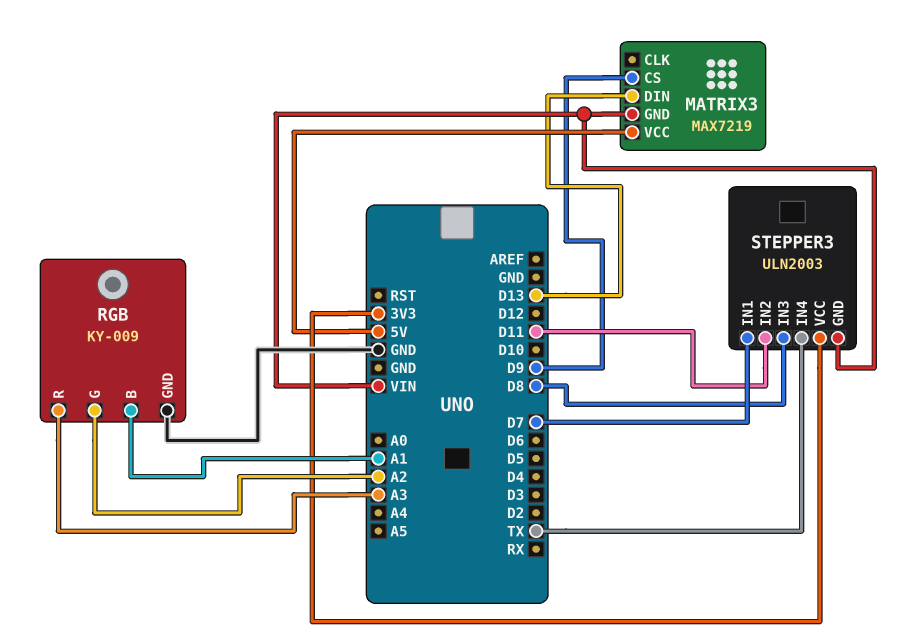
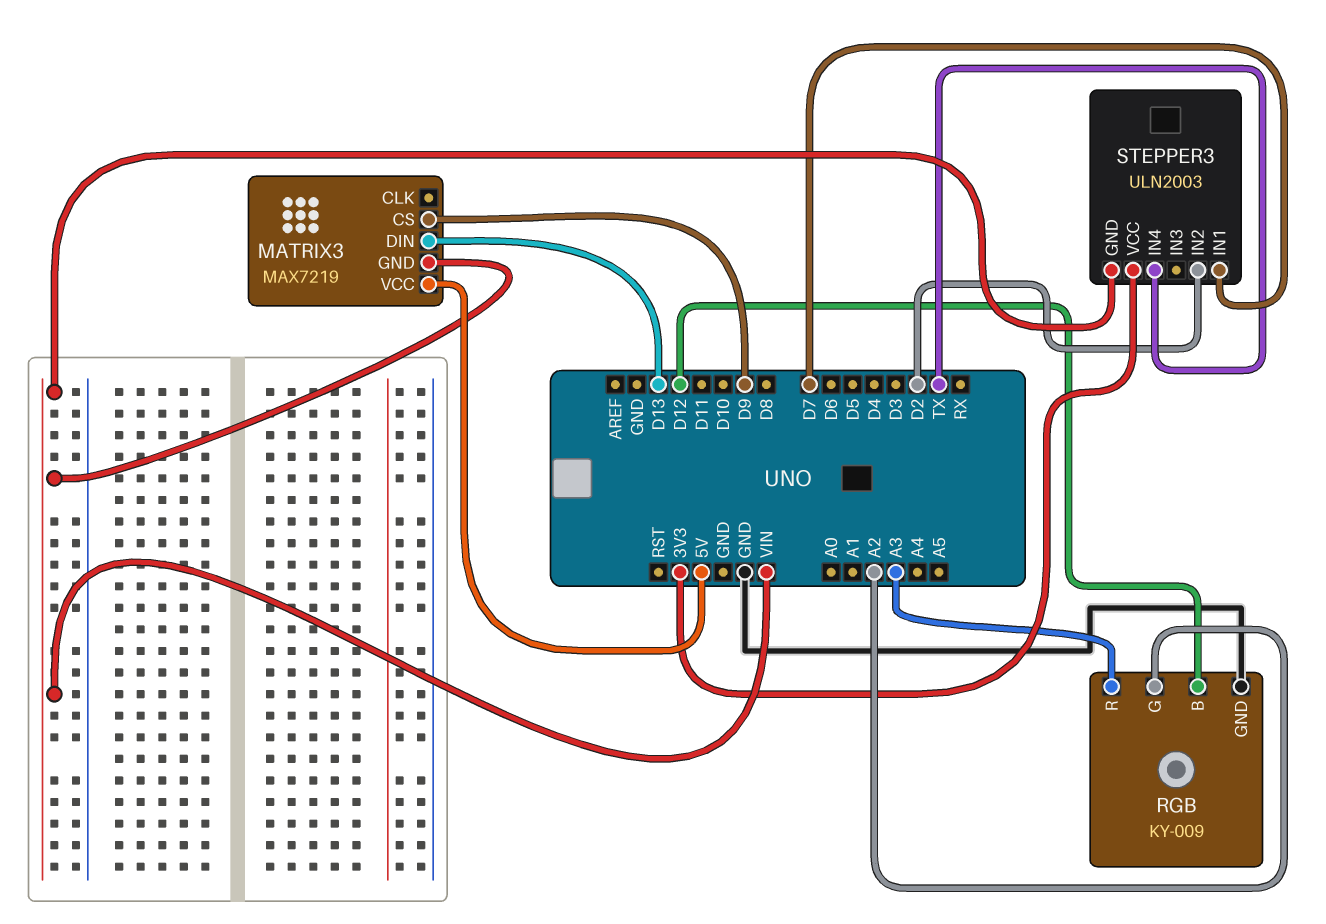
RGB pin B: A1 -> D12
STEPPER3 pin IN2: D11 -> D2
STEPPER3 pin IN3: D8 -> none

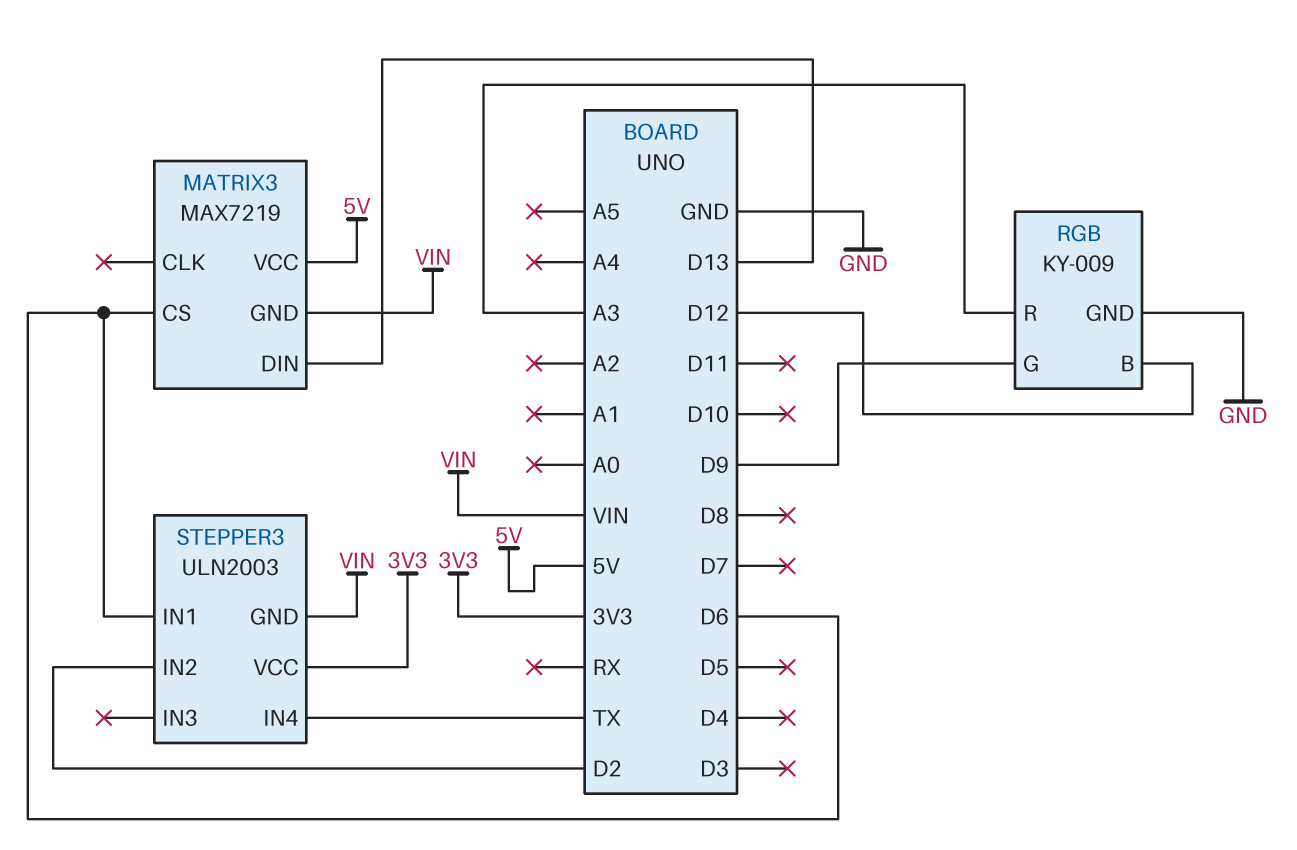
MATRIX3 pin CS: D9 -> D6
RGB pin G: A2 -> D9
STEPPER3 pin IN1: D7 -> D6

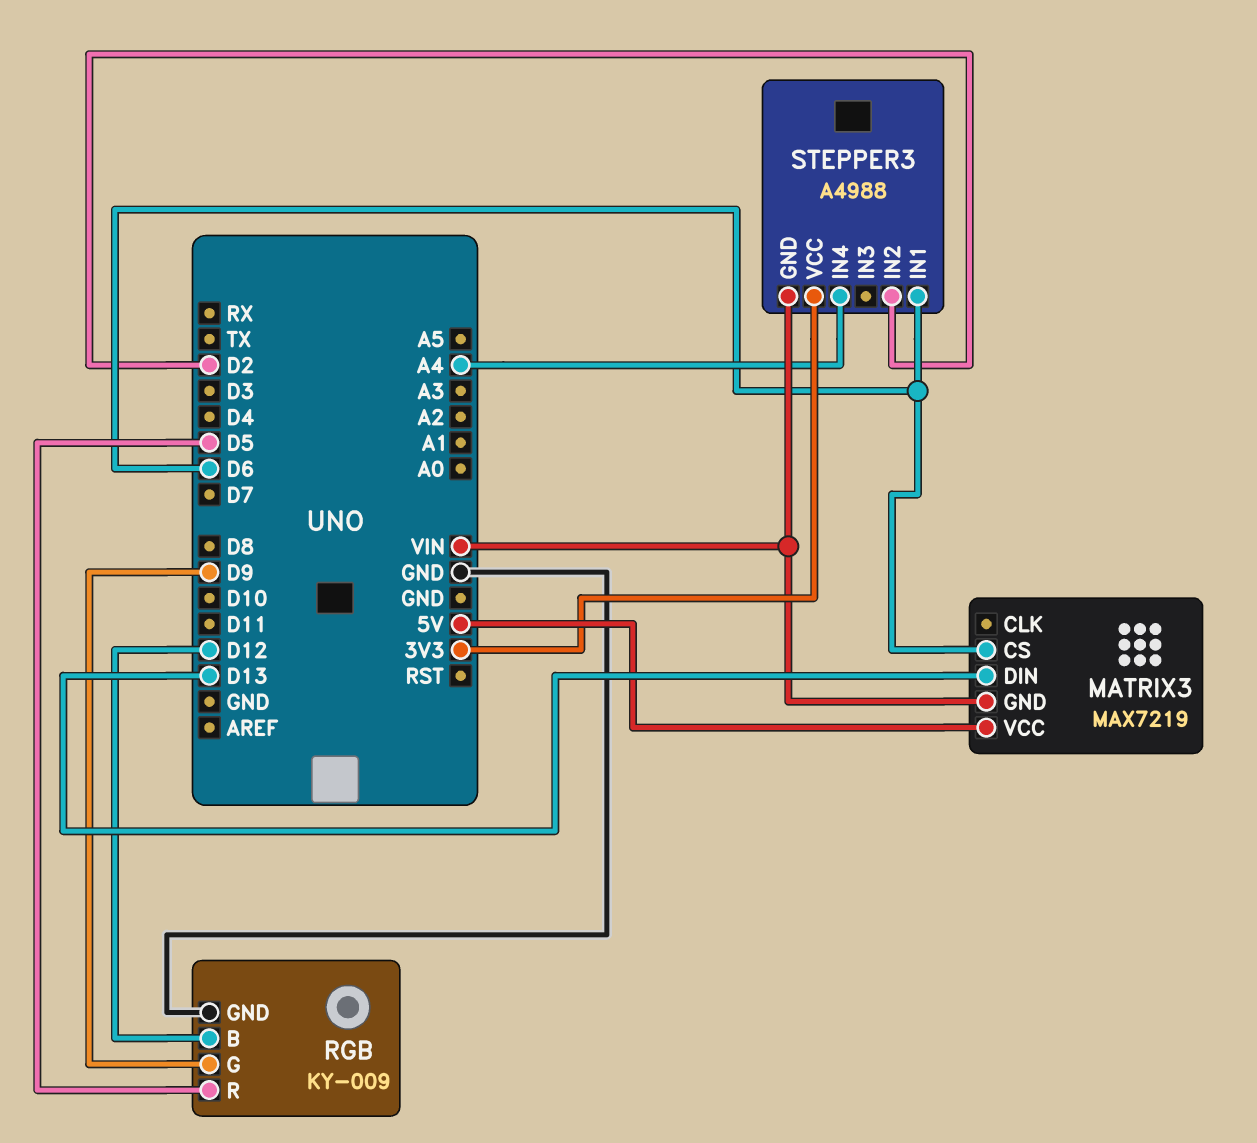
RGB pin R: A3 -> D5
STEPPER3: ULN2003 -> A4988
STEPPER3 pin IN4: TX -> A4

